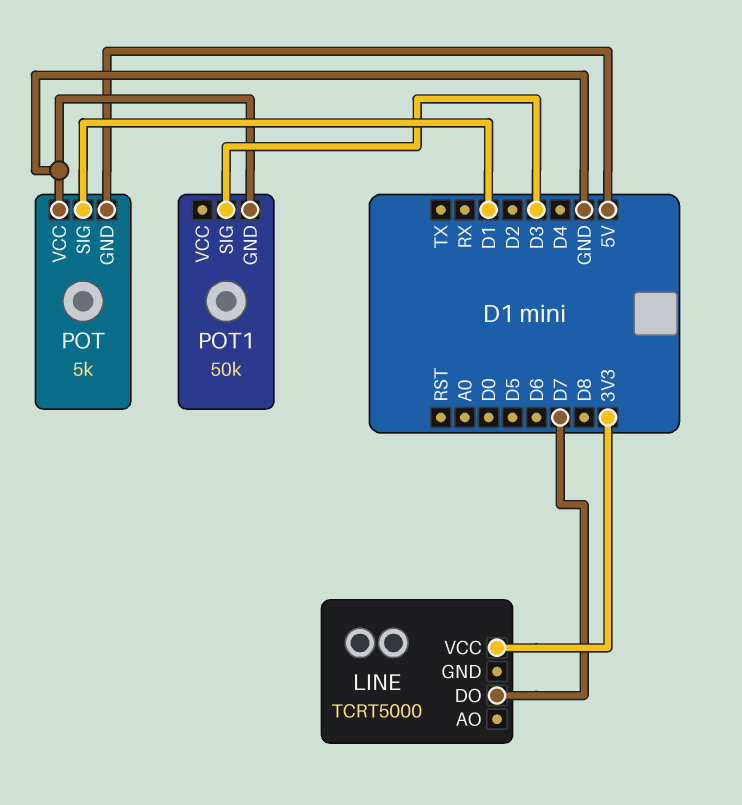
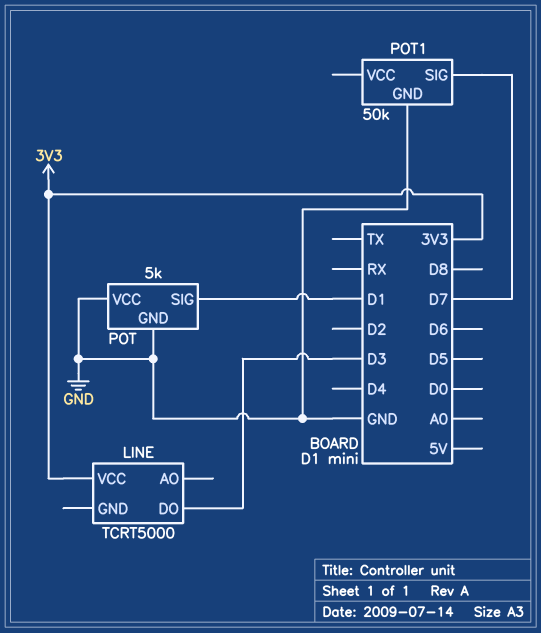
LINE pin DO: D7 -> D3
POT pin GND: 5V -> GND
POT1 pin SIG: D3 -> D7

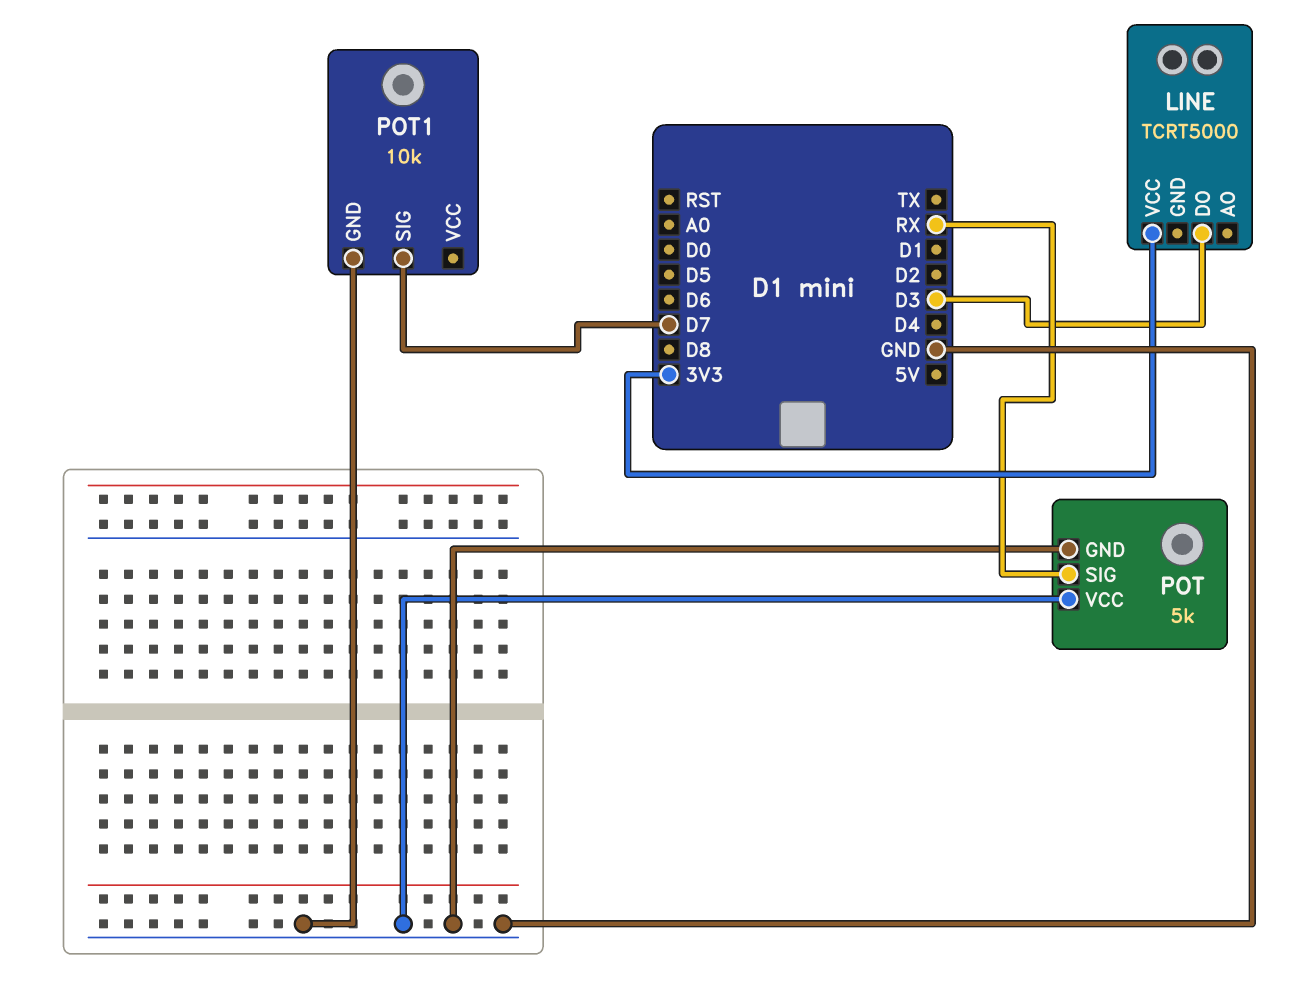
POT pin SIG: D1 -> RX
POT1: 50k -> 10k

